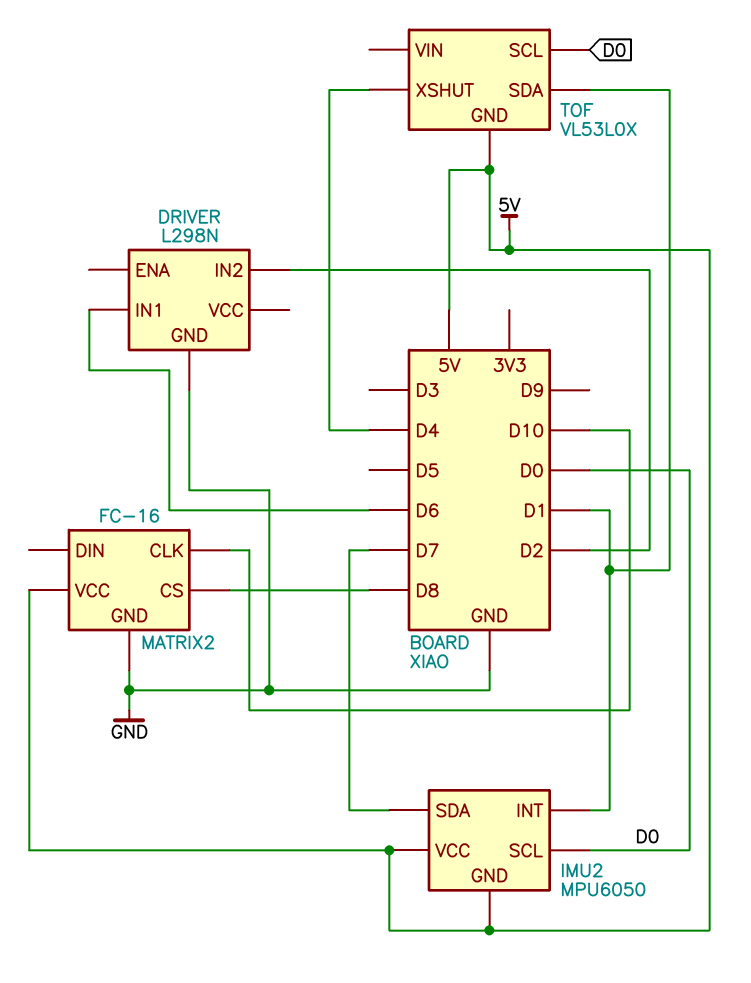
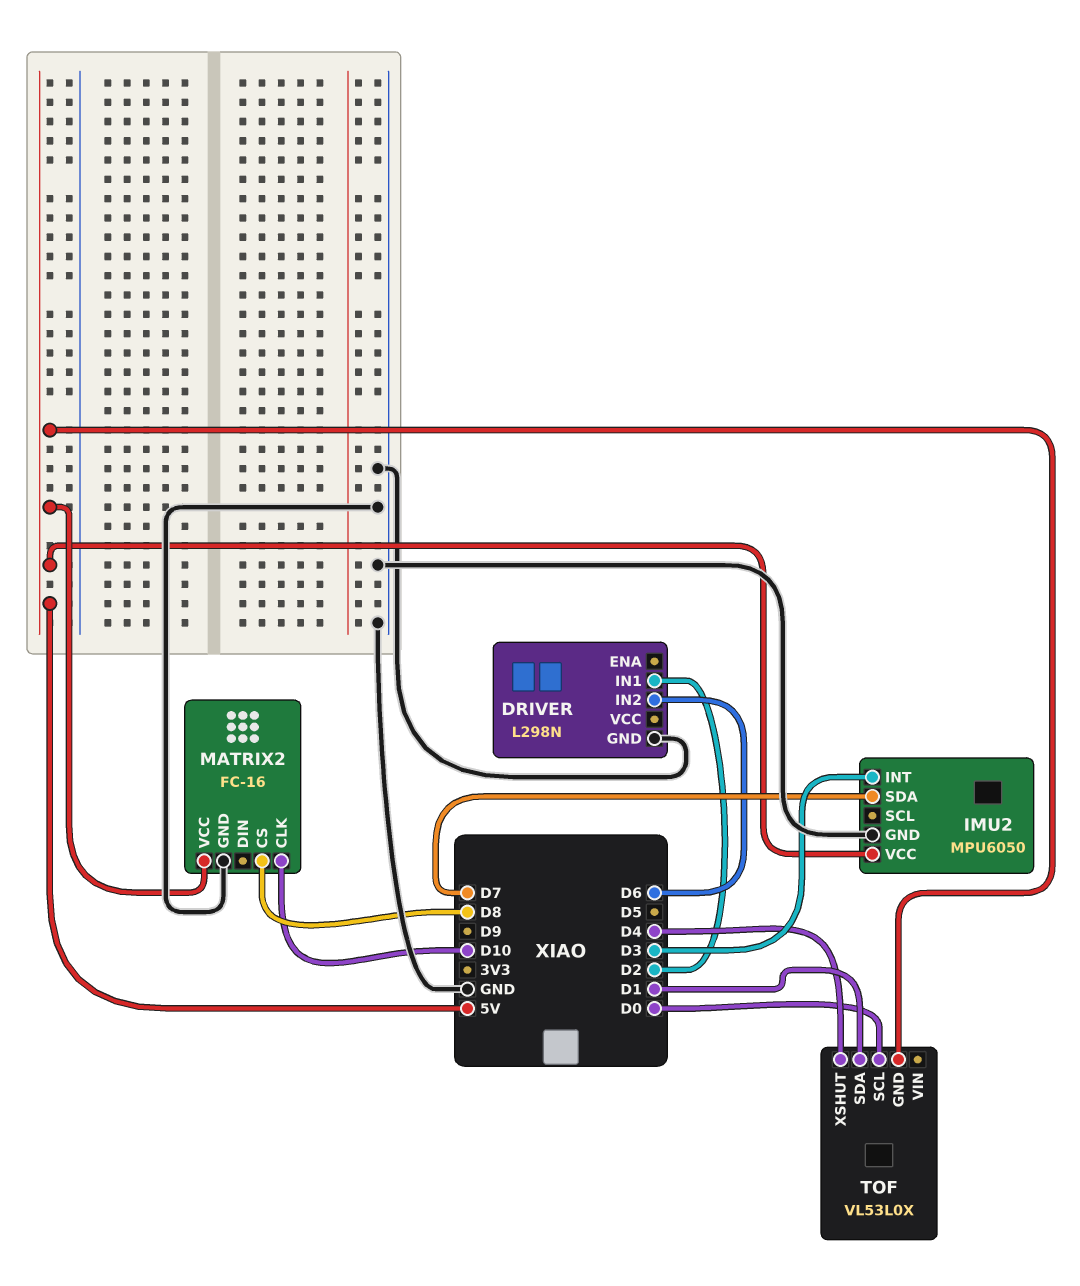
DRIVER pin IN1: D6 -> D2
DRIVER pin IN2: D2 -> D6
IMU2 pin GND: 5V -> GND
IMU2 pin INT: D1 -> D3
IMU2 pin SCL: D0 -> none

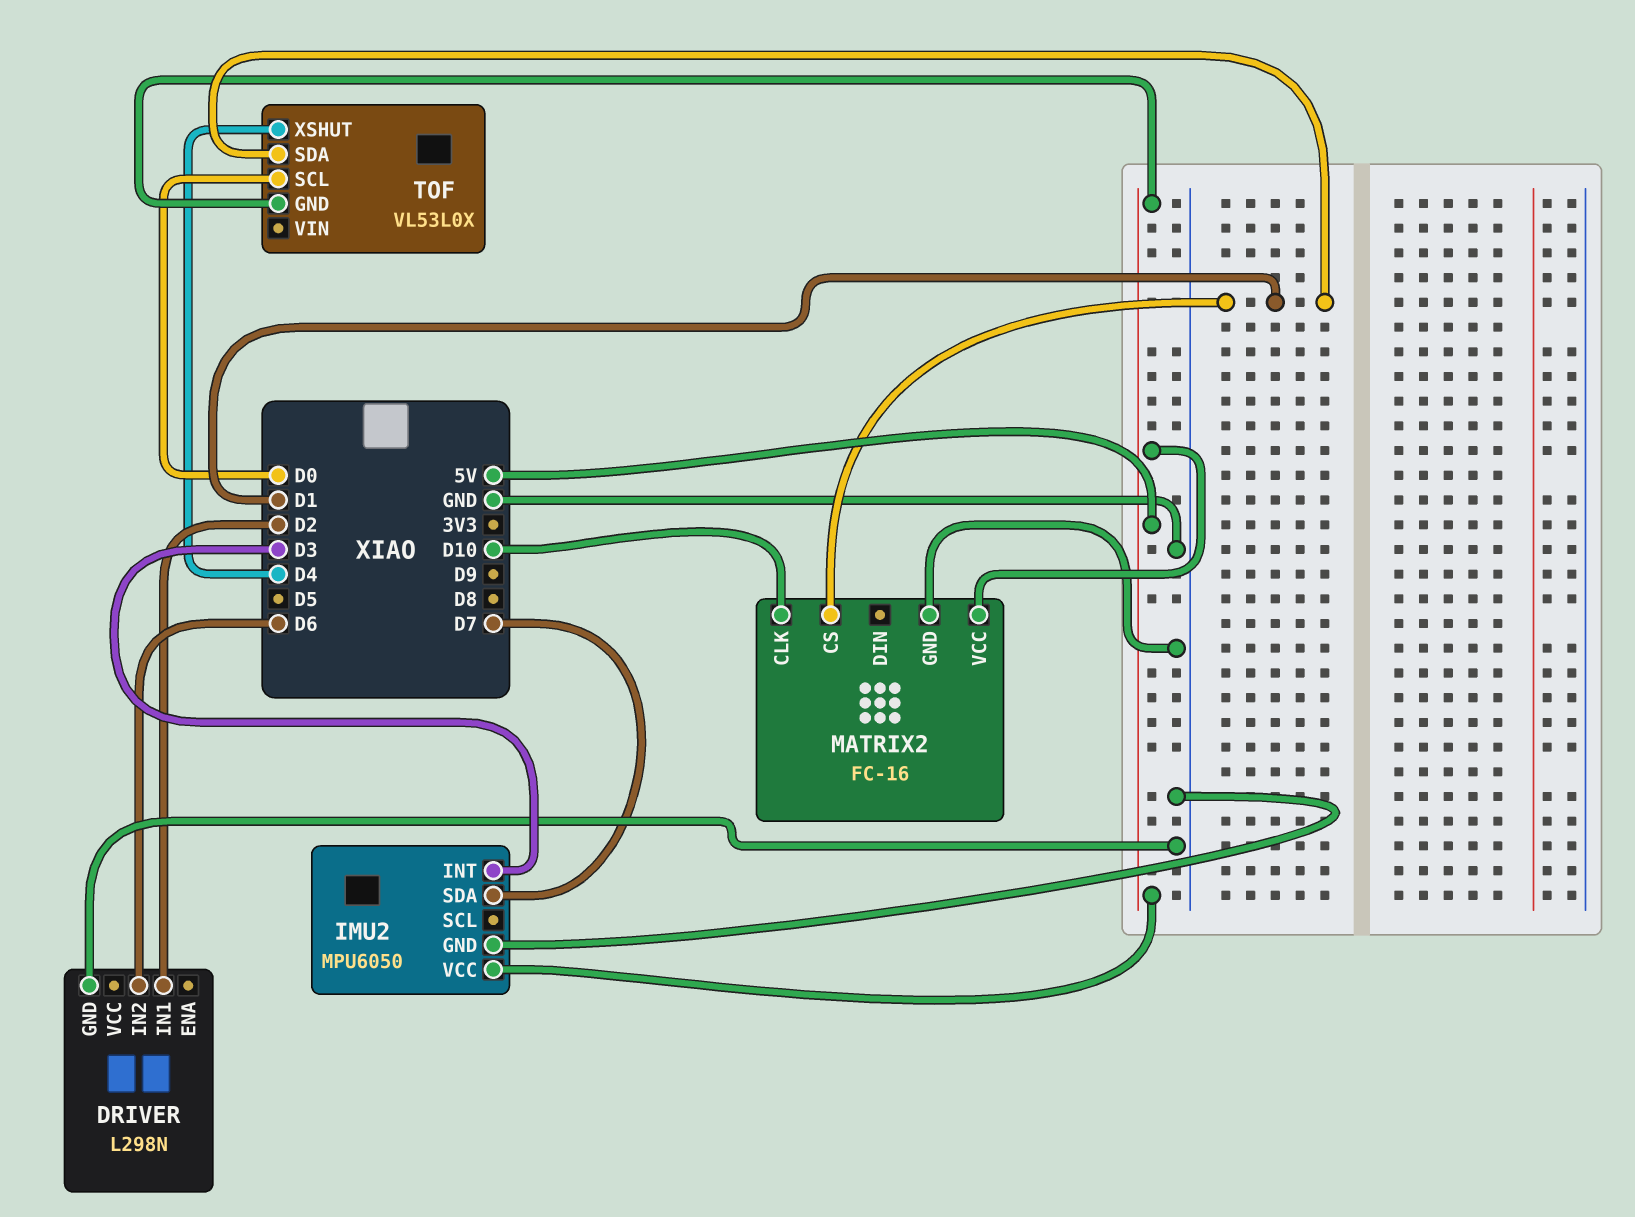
MATRIX2 pin CS: D8 -> D1

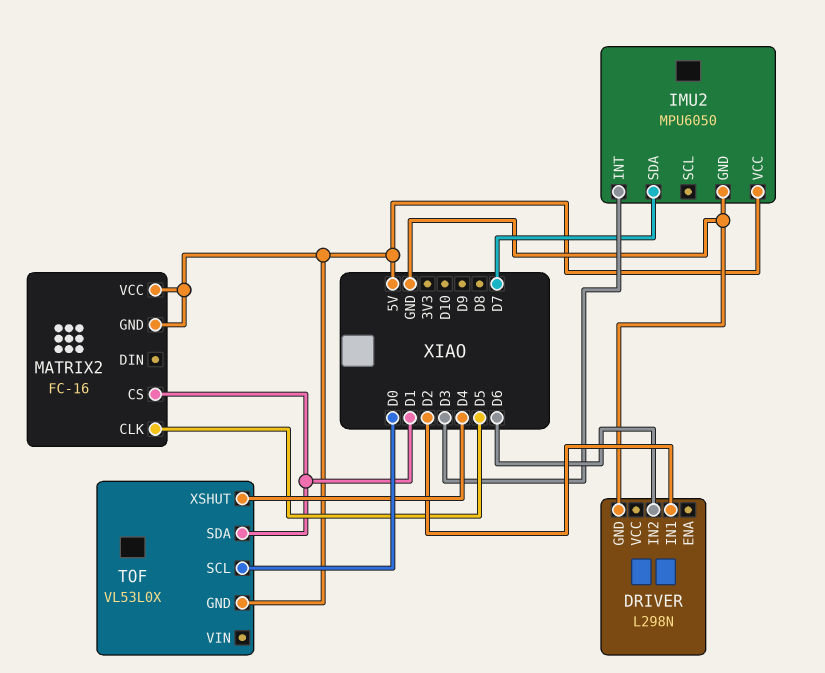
MATRIX2 pin CLK: D10 -> D5
MATRIX2 pin GND: GND -> 5V

